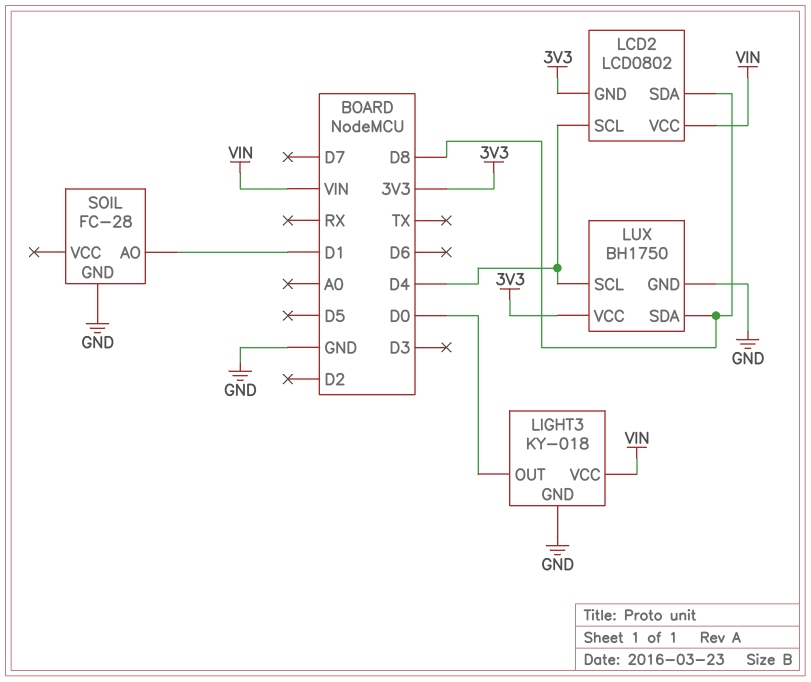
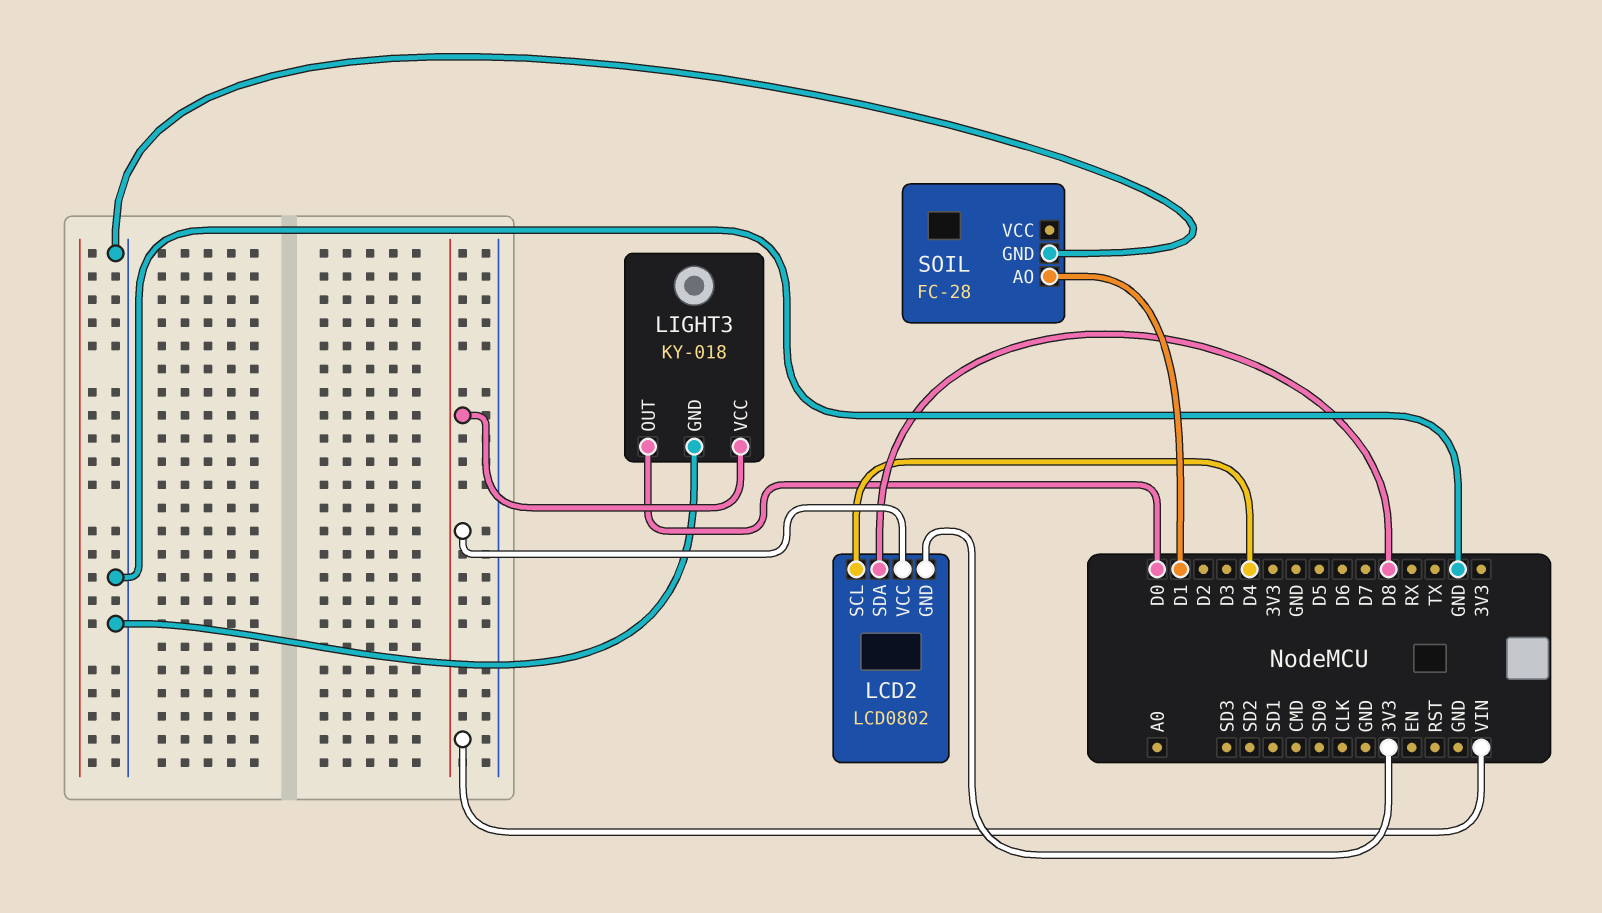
LUX: BH1750 -> none
LUX pin GND: GND -> none
LUX pin SCL: D4 -> none
LUX pin SDA: D8 -> none
LUX pin VCC: 3V3 -> none

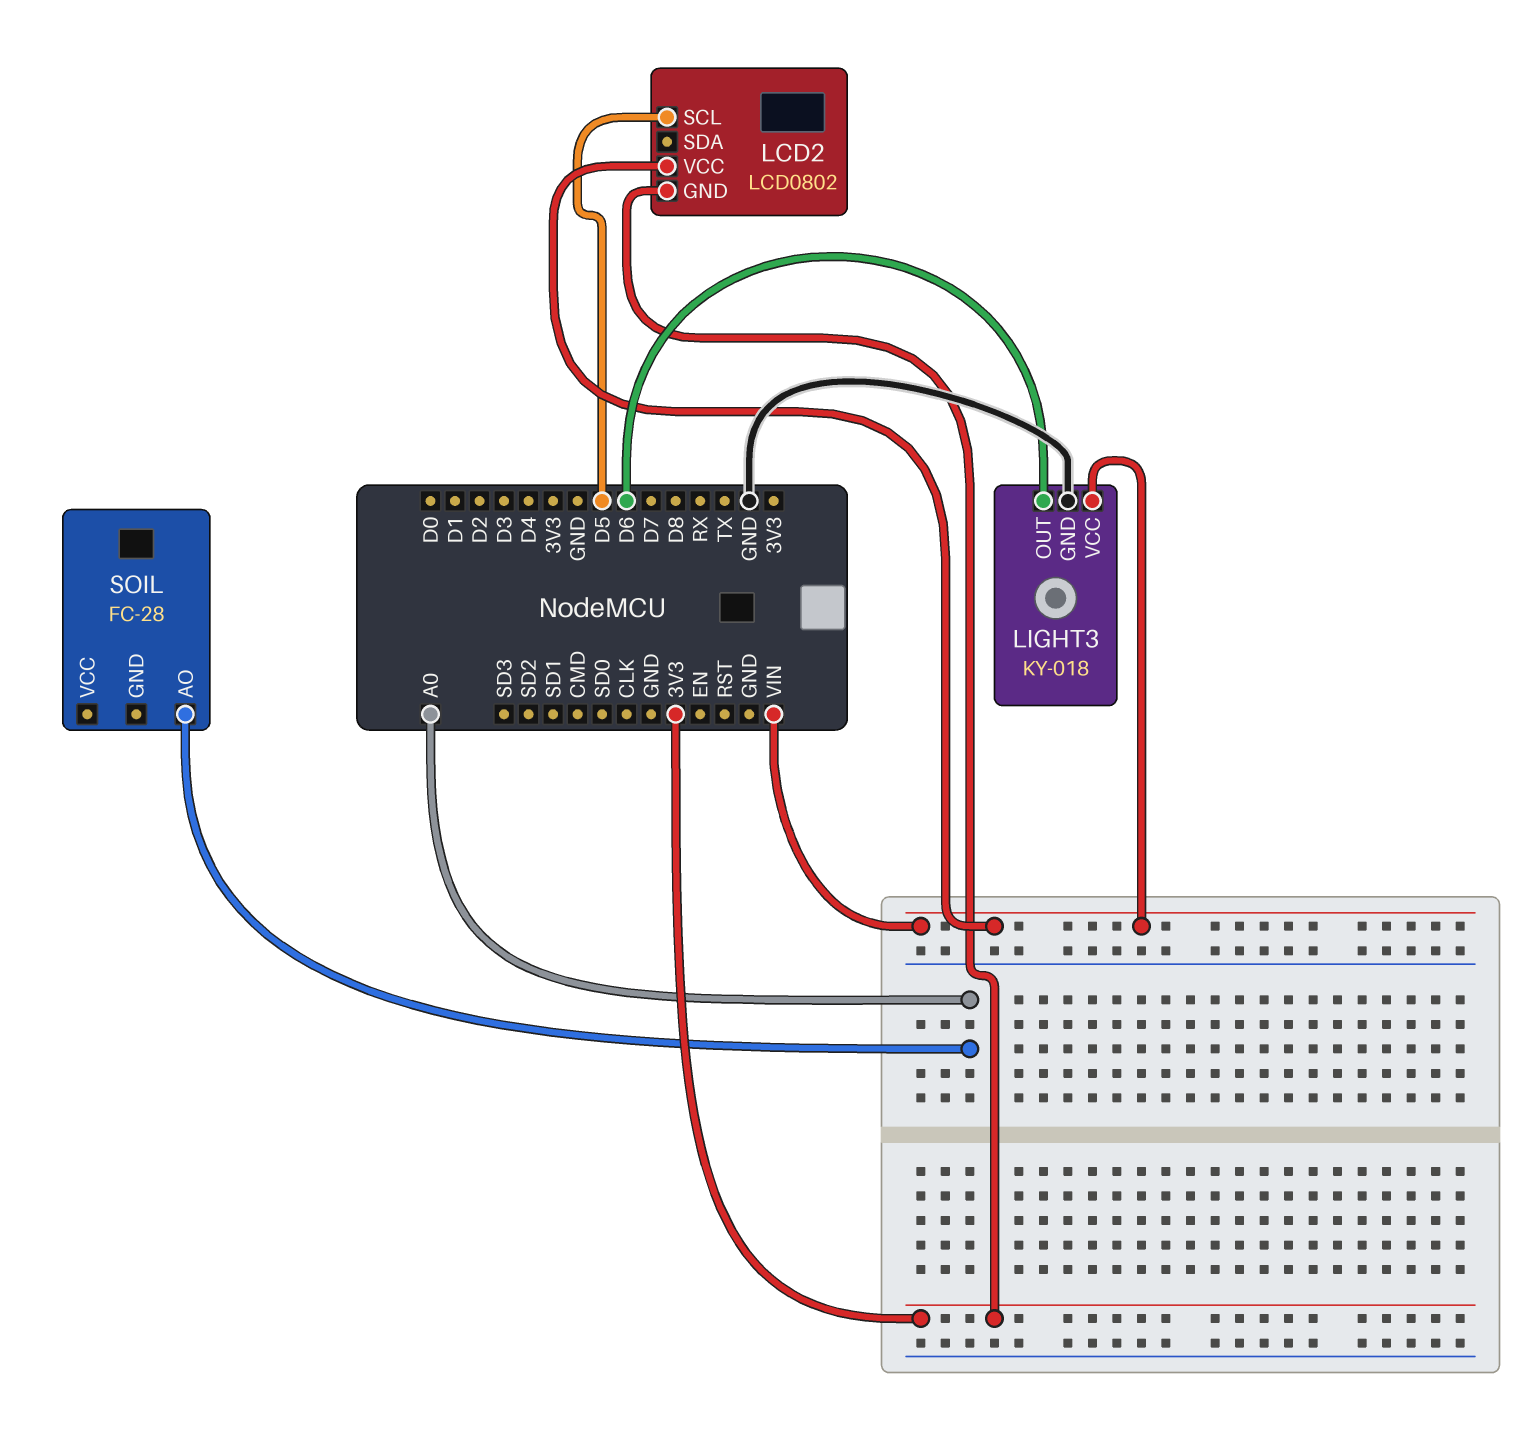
LCD2 pin SCL: D4 -> D5
LCD2 pin SDA: D8 -> none
LIGHT3 pin OUT: D0 -> D6
SOIL pin AO: D1 -> A0
SOIL pin GND: GND -> none

